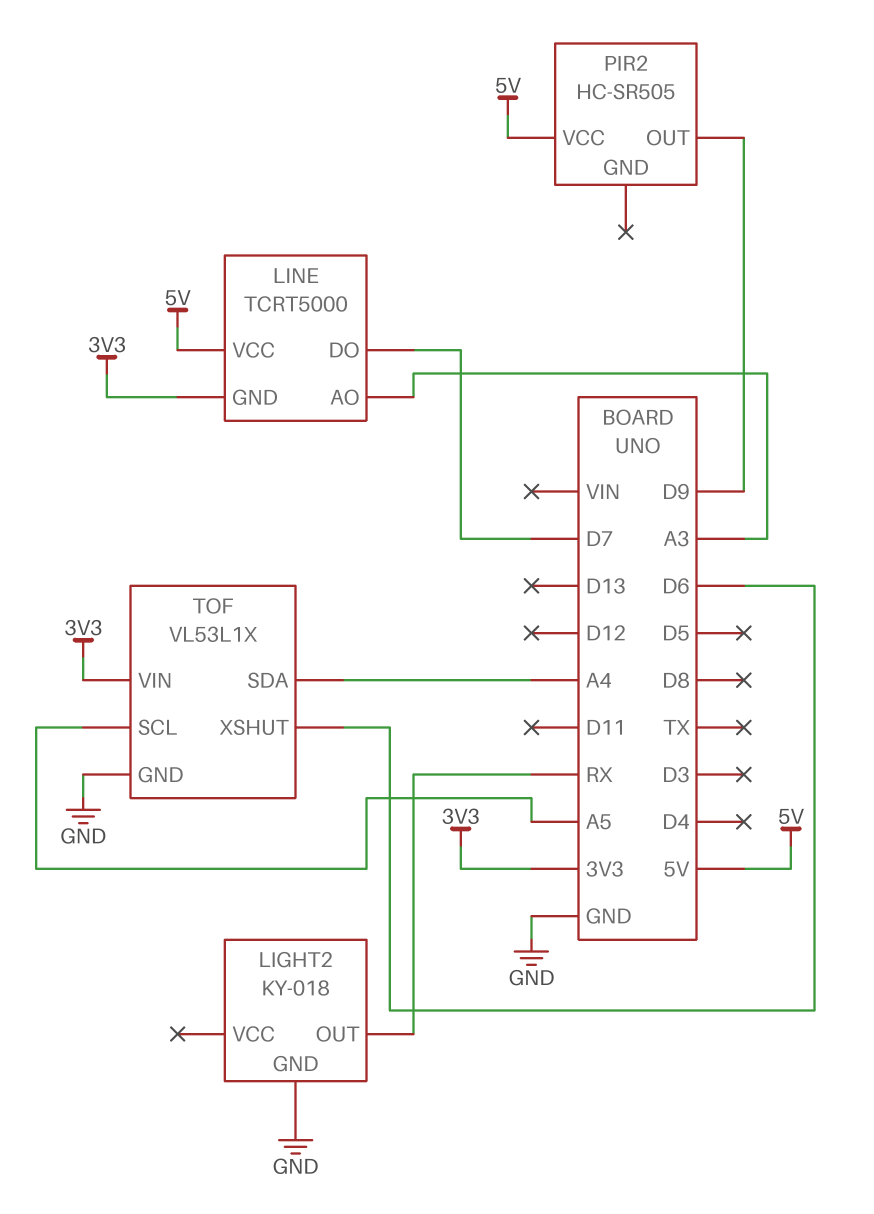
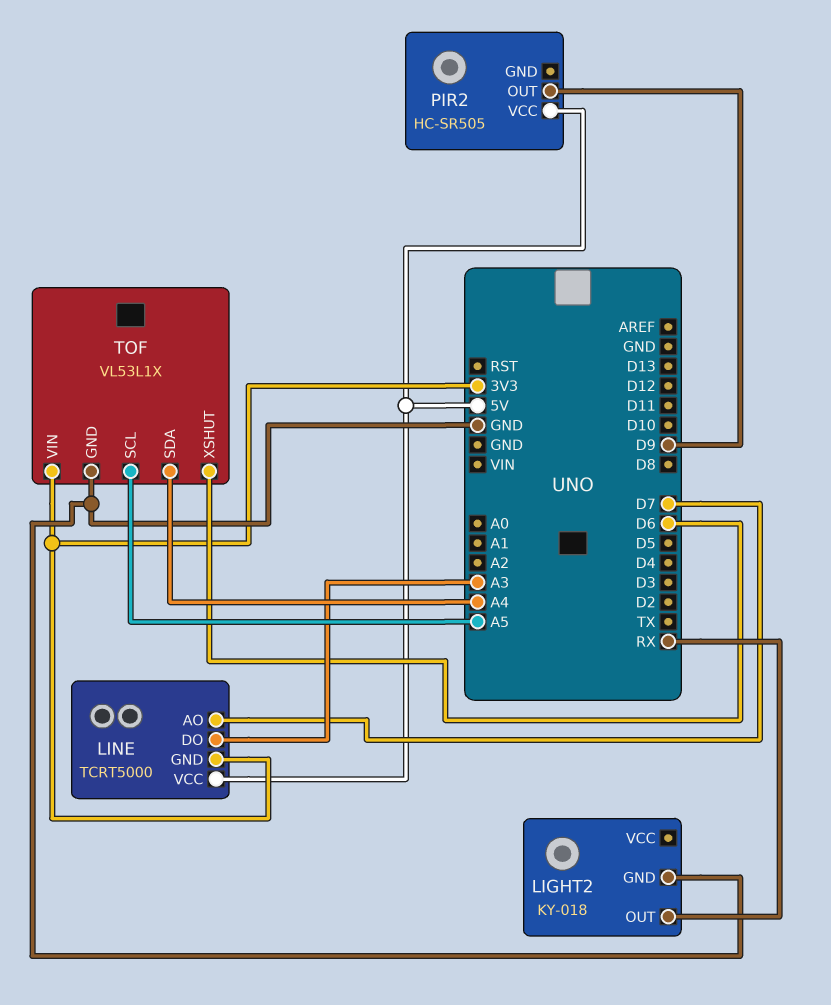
LINE pin AO: A3 -> D7
LINE pin DO: D7 -> A3

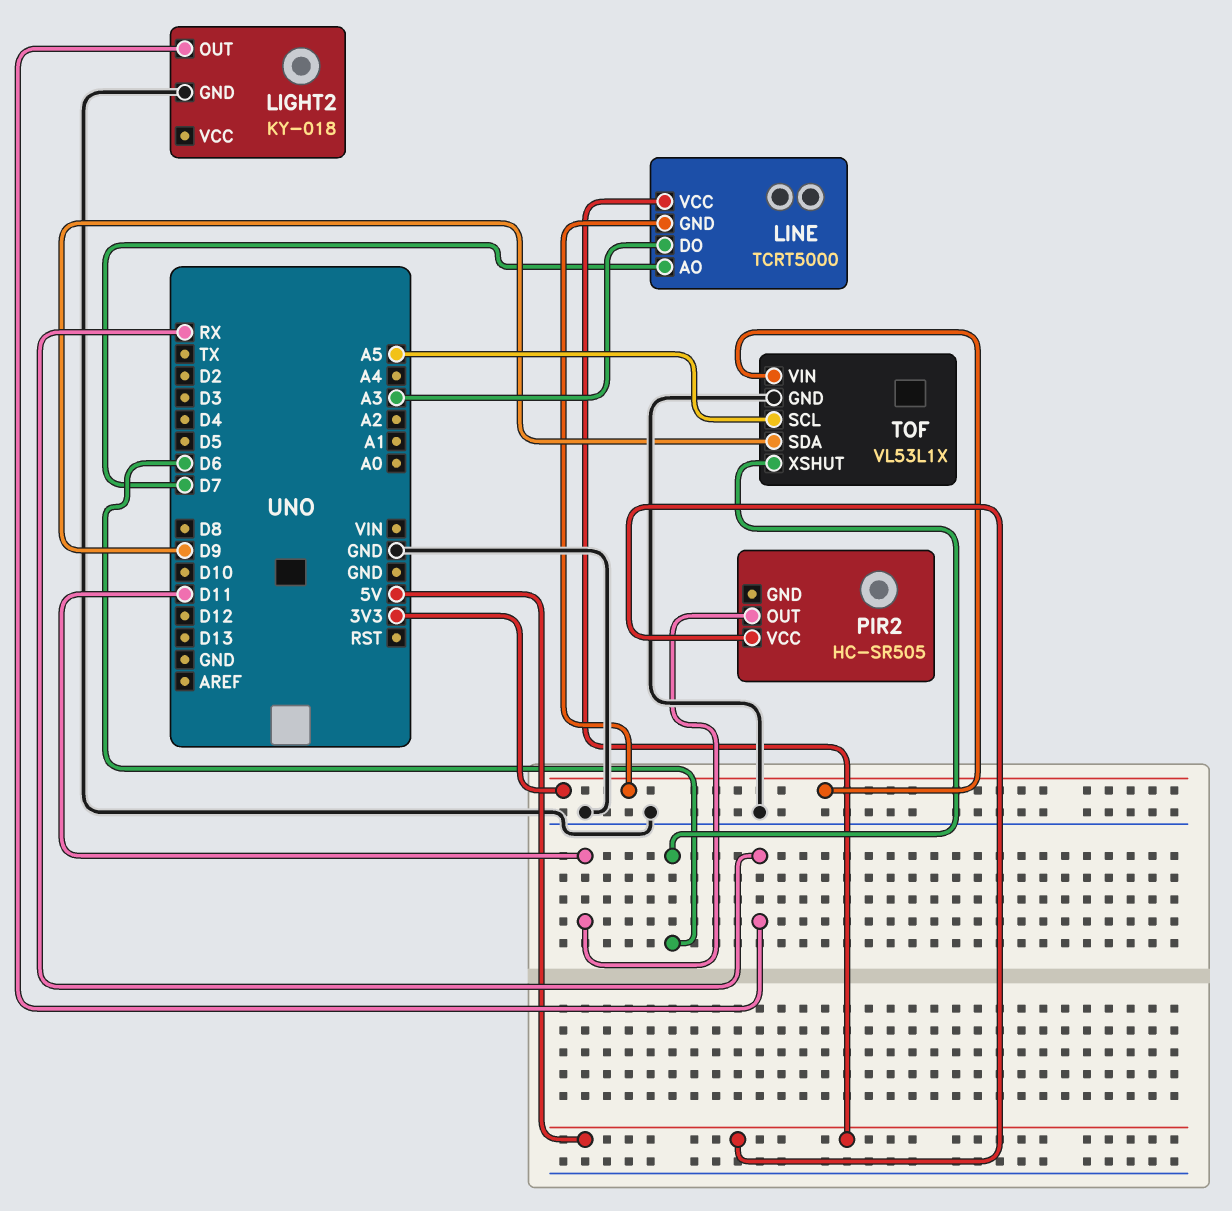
PIR2 pin OUT: D9 -> D11
TOF pin SDA: A4 -> D9

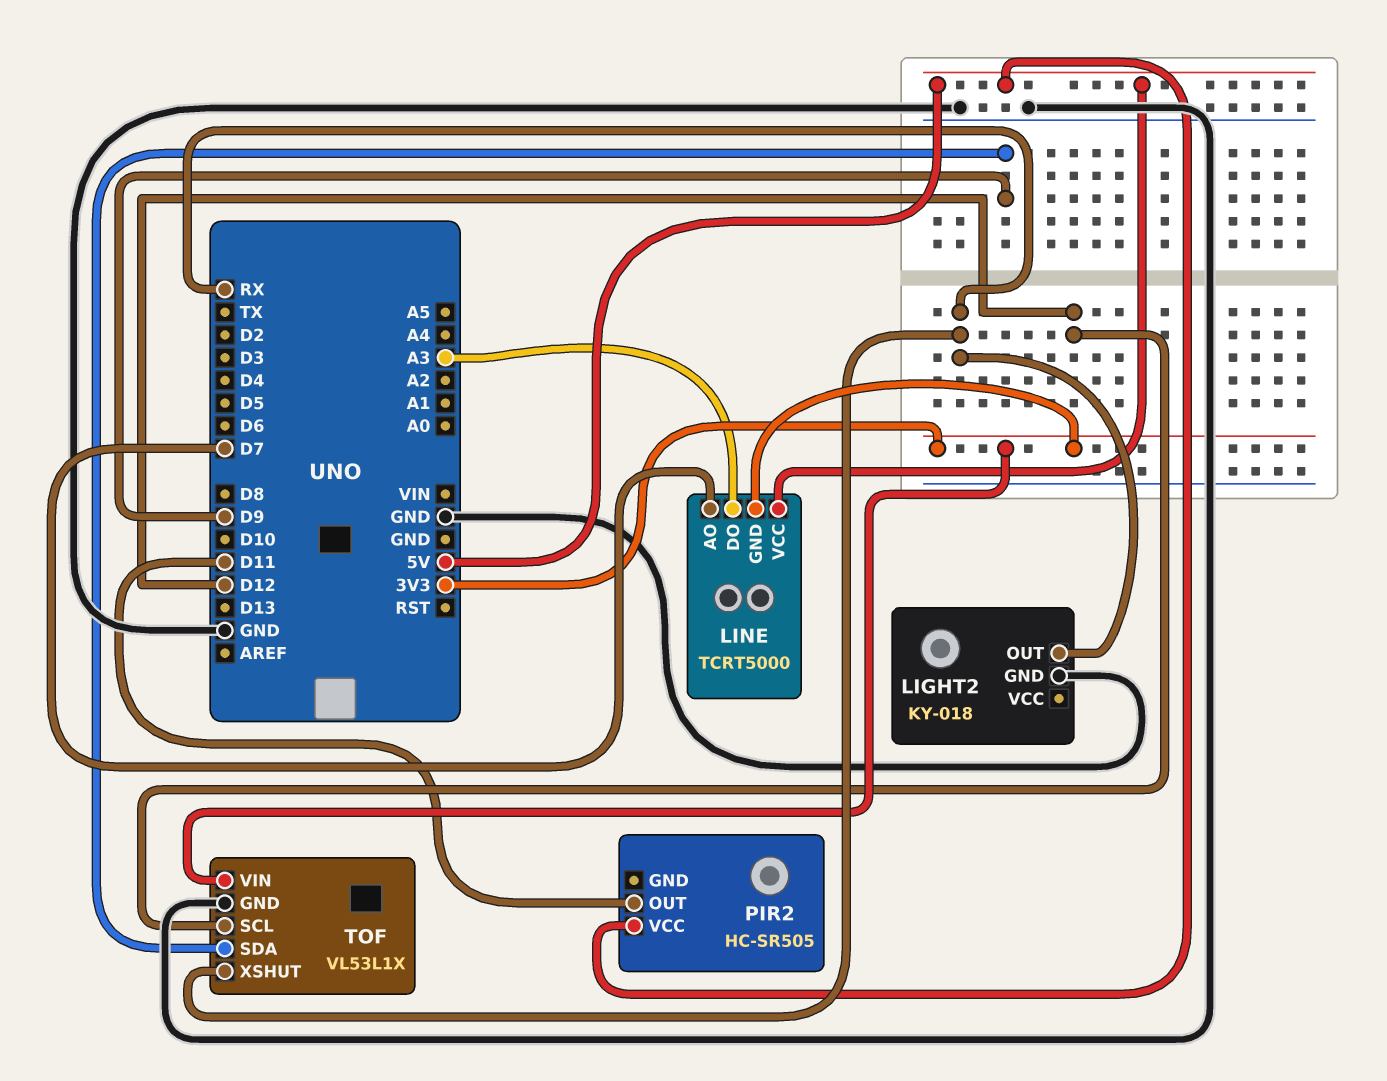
TOF pin SCL: A5 -> D12
TOF pin XSHUT: D6 -> RX

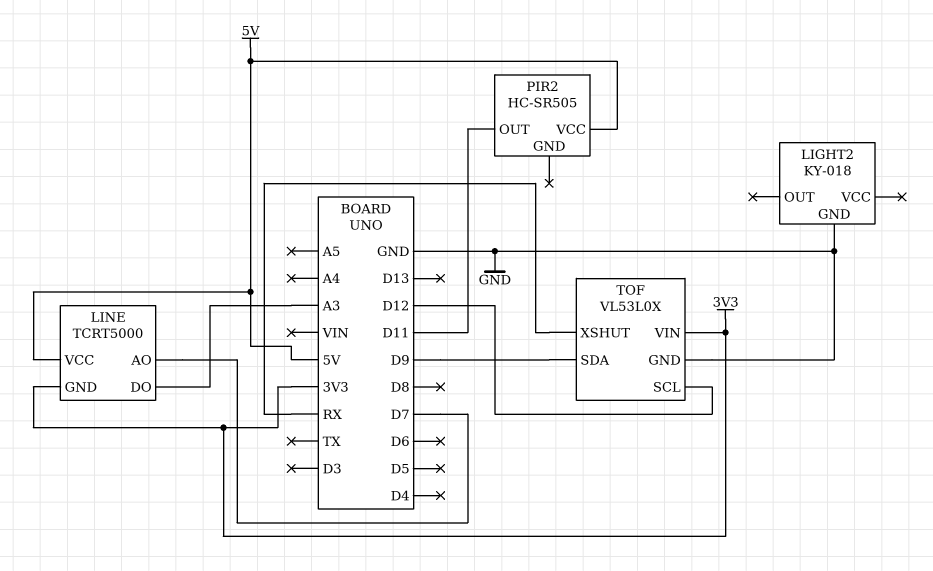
LIGHT2 pin OUT: RX -> none
TOF: VL53L1X -> VL53L0X

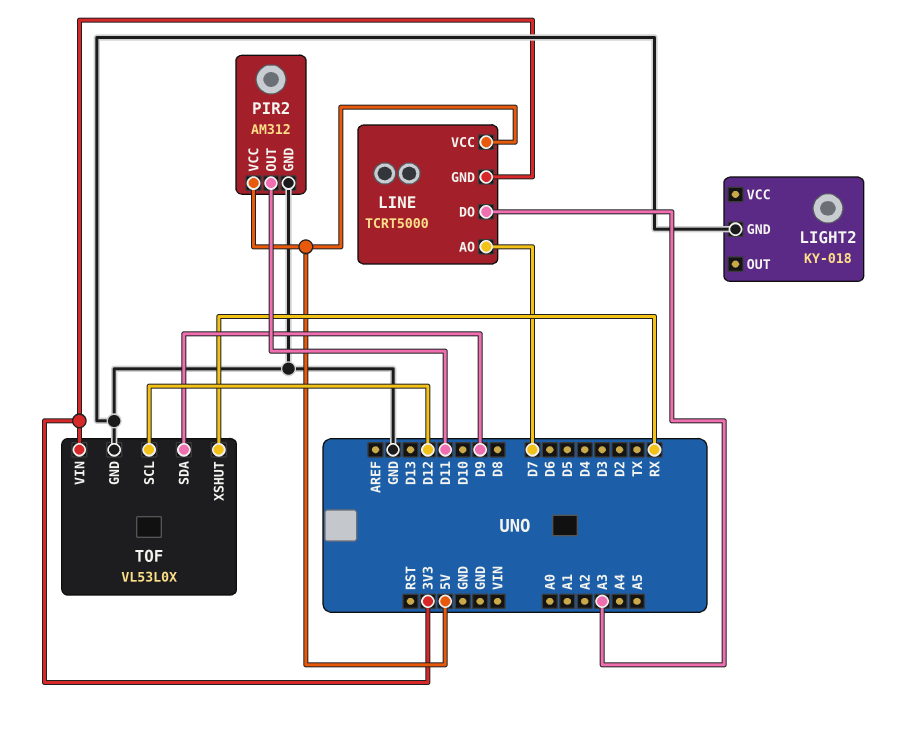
PIR2: HC-SR505 -> AM312
PIR2 pin GND: none -> GND

